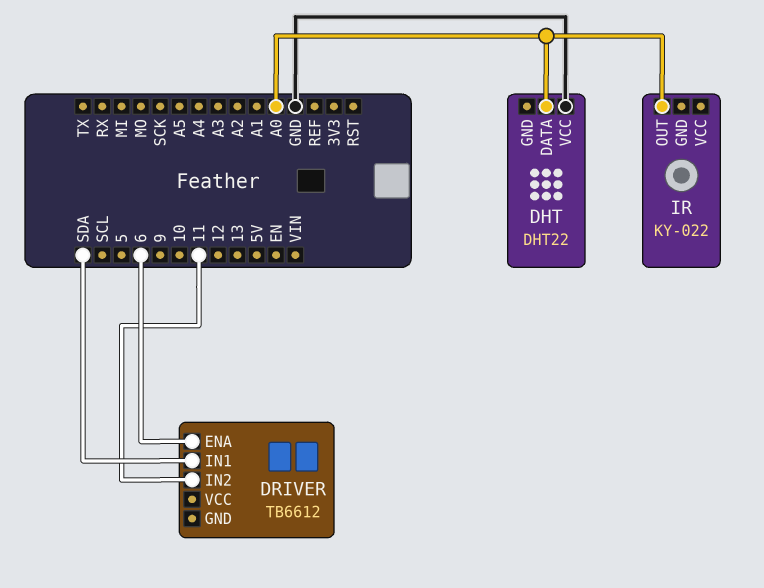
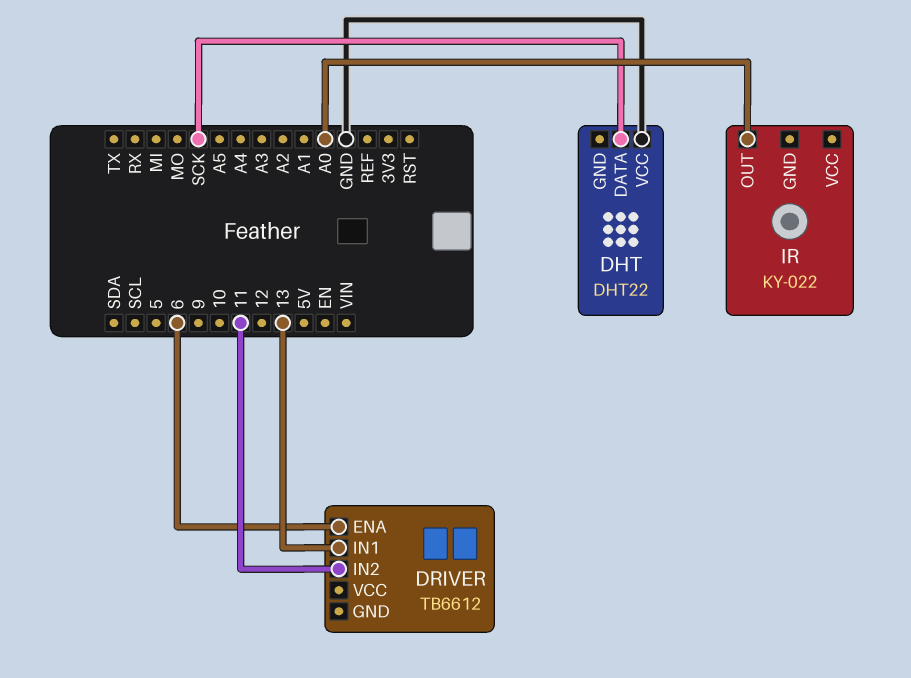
DHT pin DATA: A0 -> SCK
DRIVER pin IN1: SDA -> 13

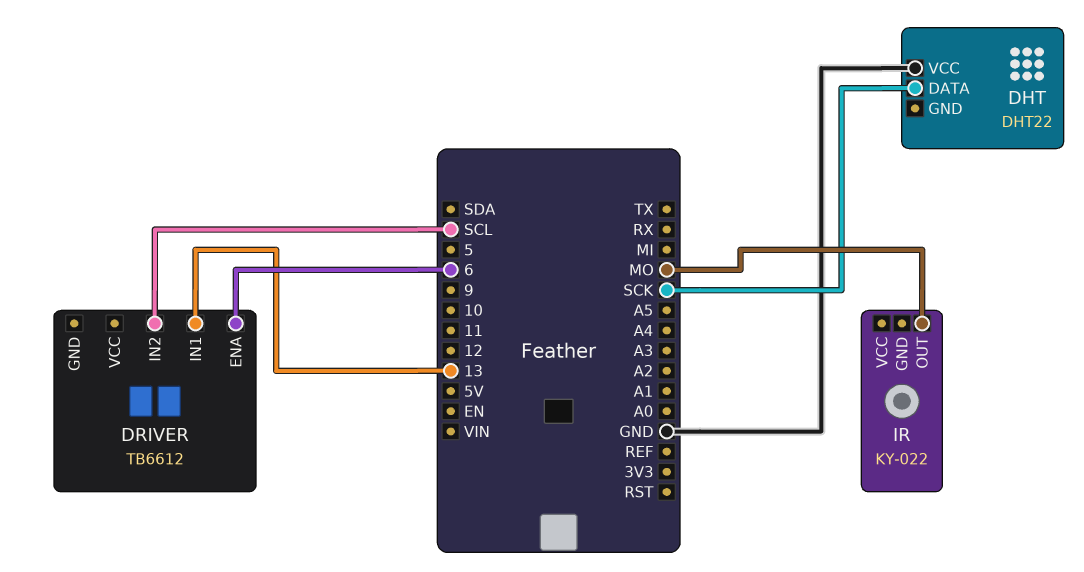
DRIVER pin IN2: 11 -> SCL
IR pin OUT: A0 -> MO

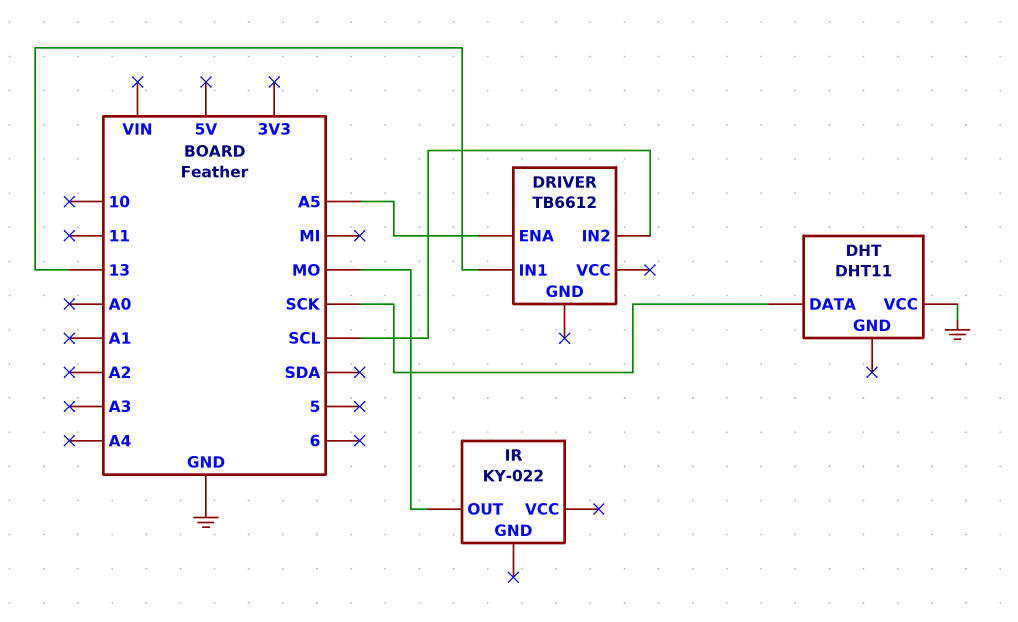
DHT: DHT22 -> DHT11
DRIVER pin ENA: 6 -> A5

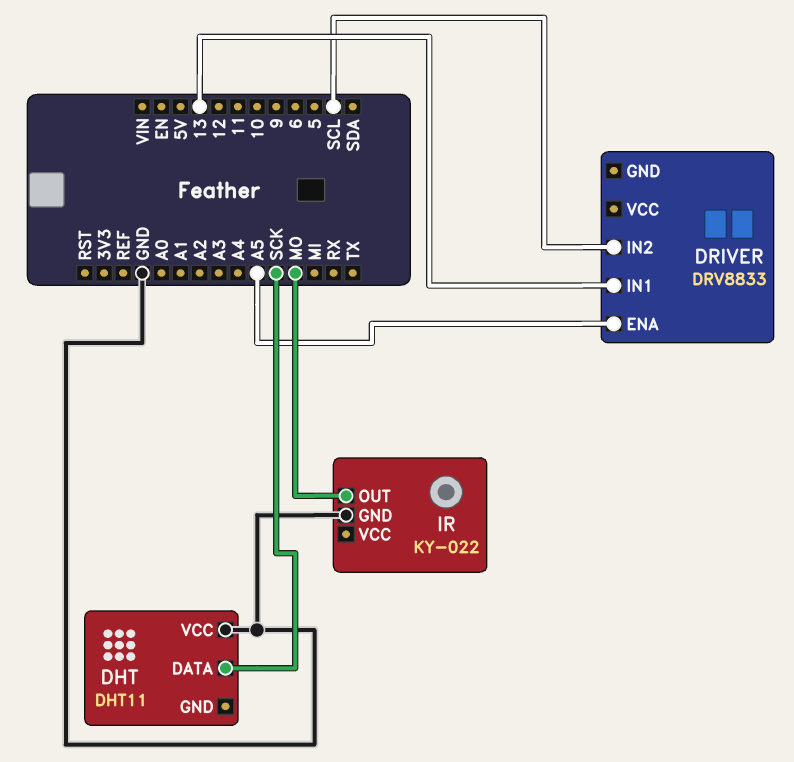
DRIVER: TB6612 -> DRV8833
IR pin GND: none -> GND

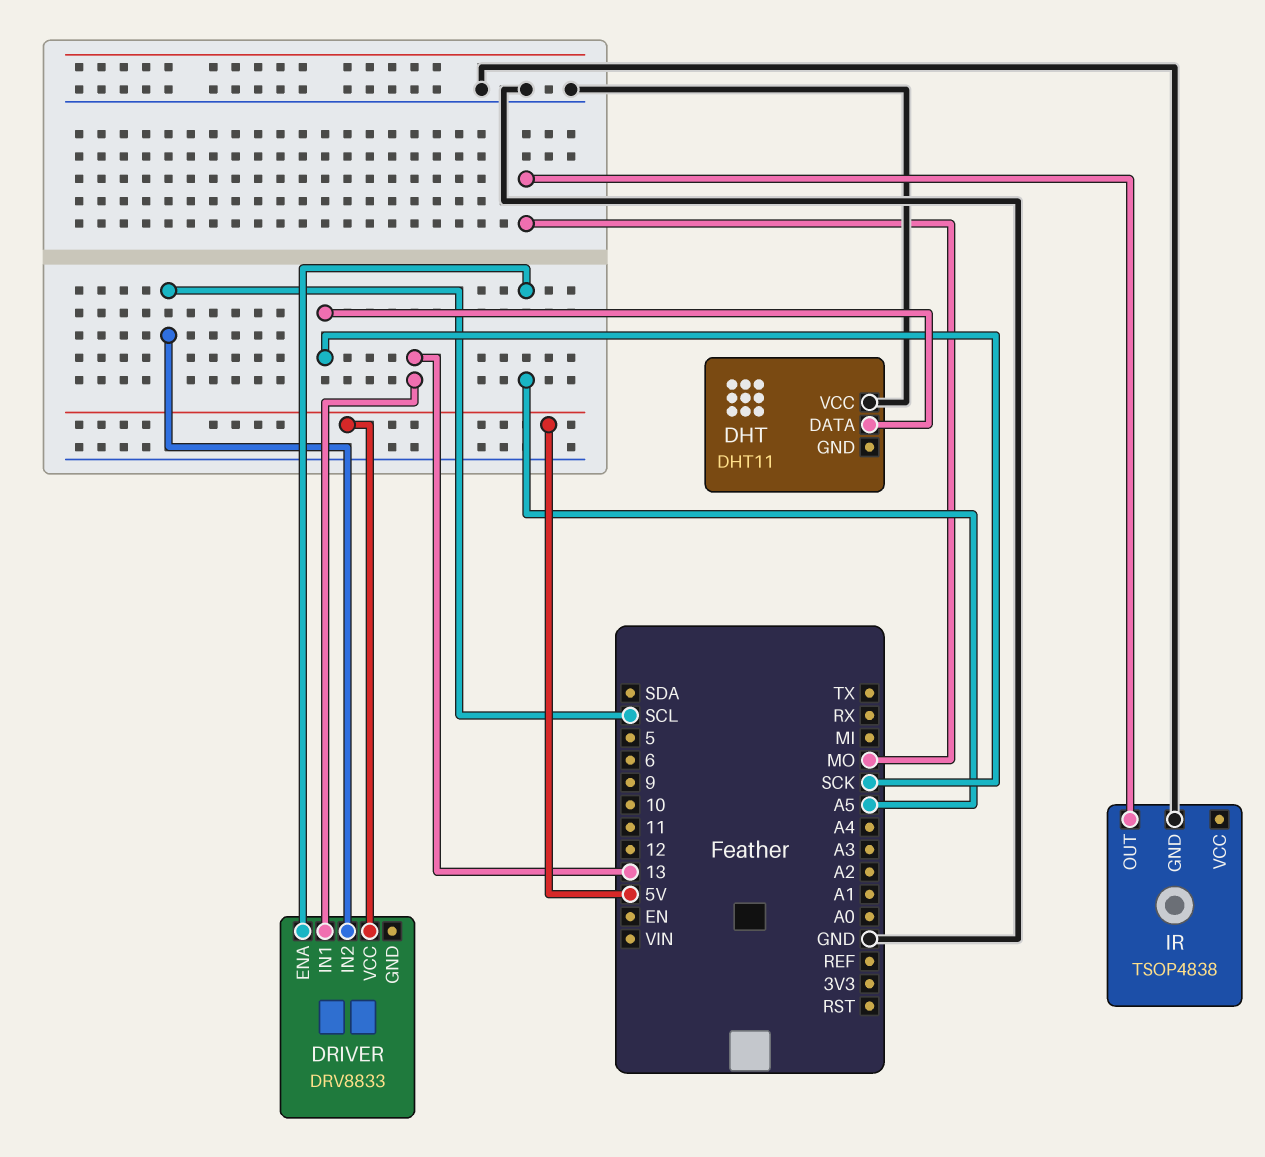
DRIVER pin VCC: none -> 5V
IR: KY-022 -> TSOP4838

